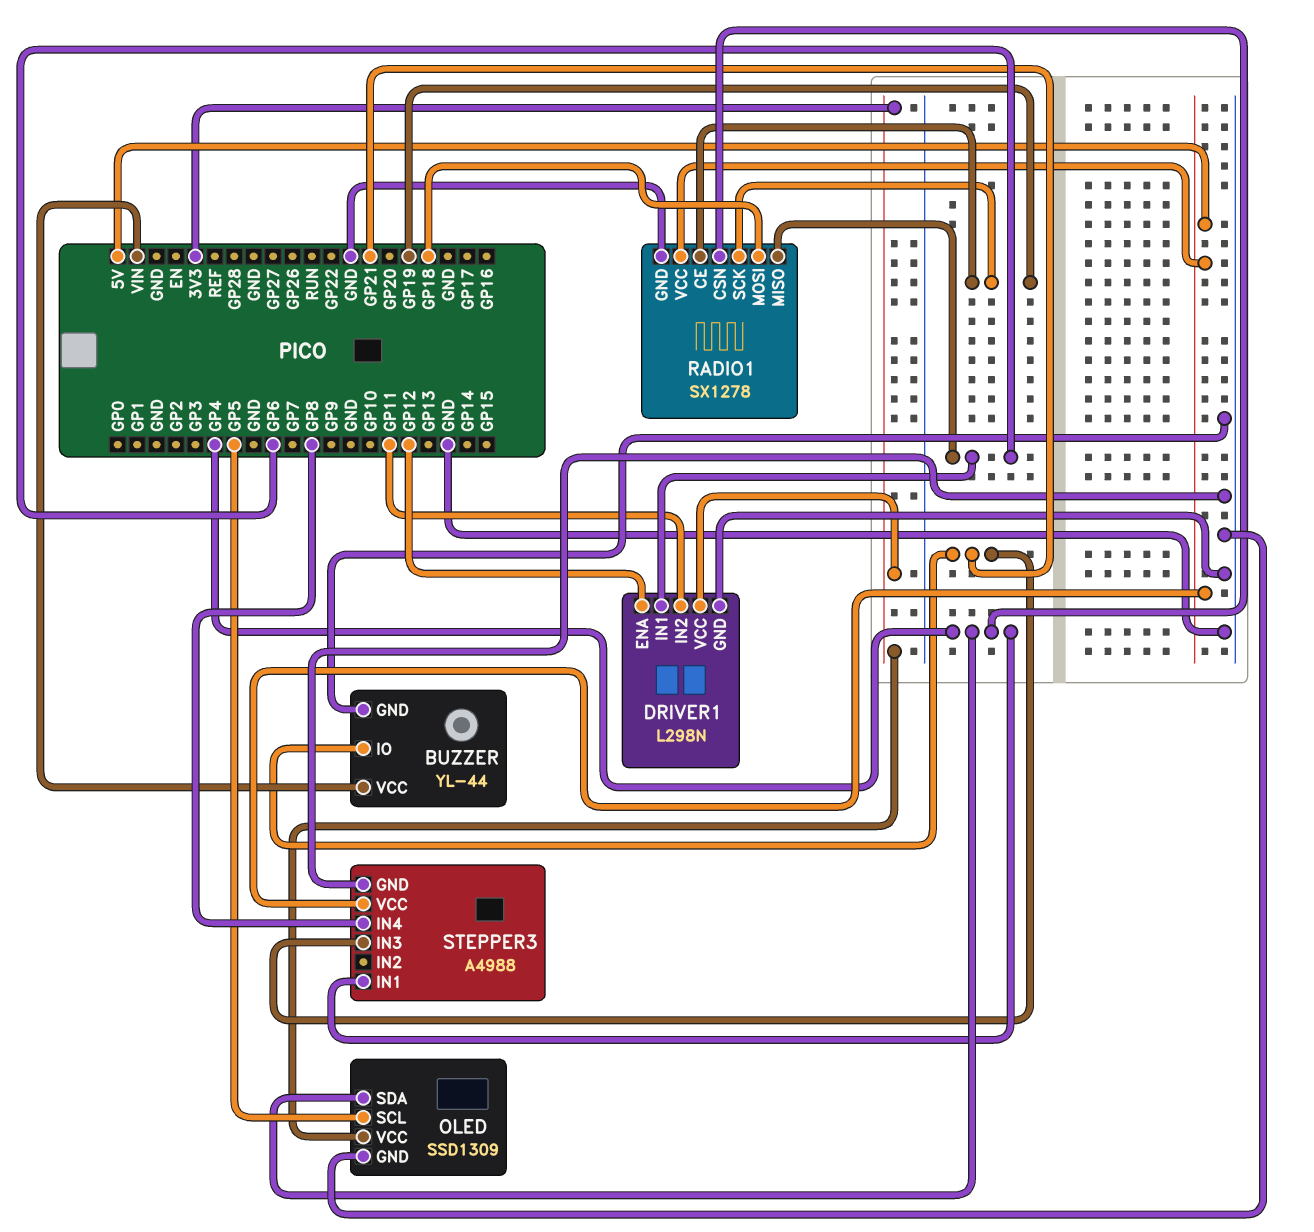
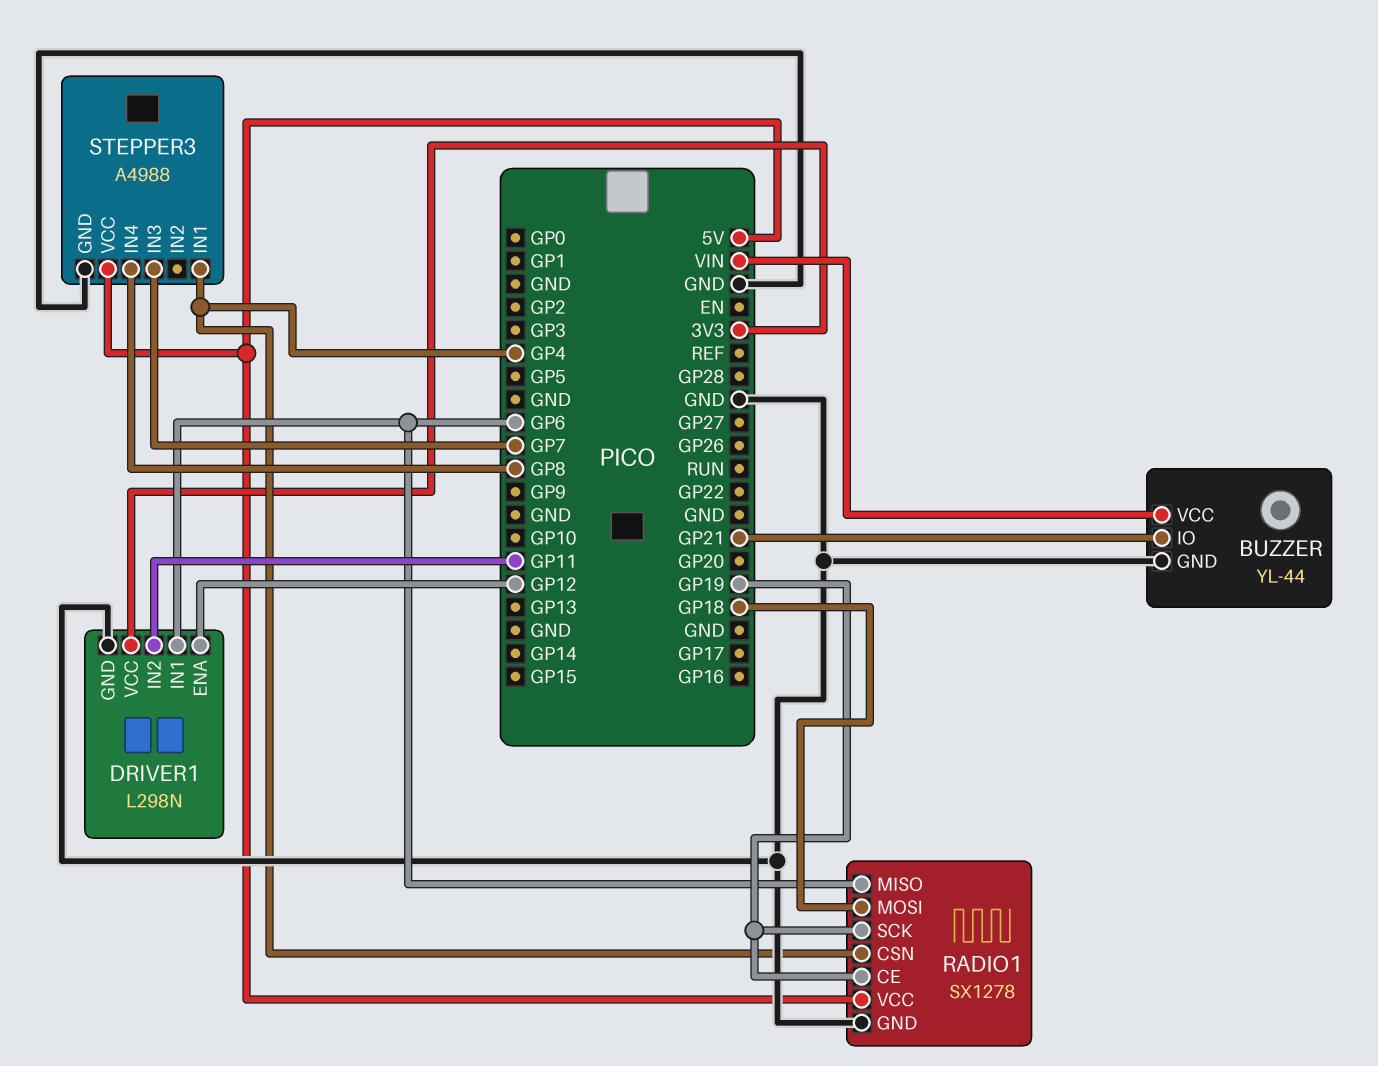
OLED: SSD1309 -> none
OLED pin GND: GND -> none
OLED pin SCL: GP5 -> none
OLED pin SDA: GP4 -> none
OLED pin VCC: 3V3 -> none
STEPPER3 pin IN3: GP21 -> GP7

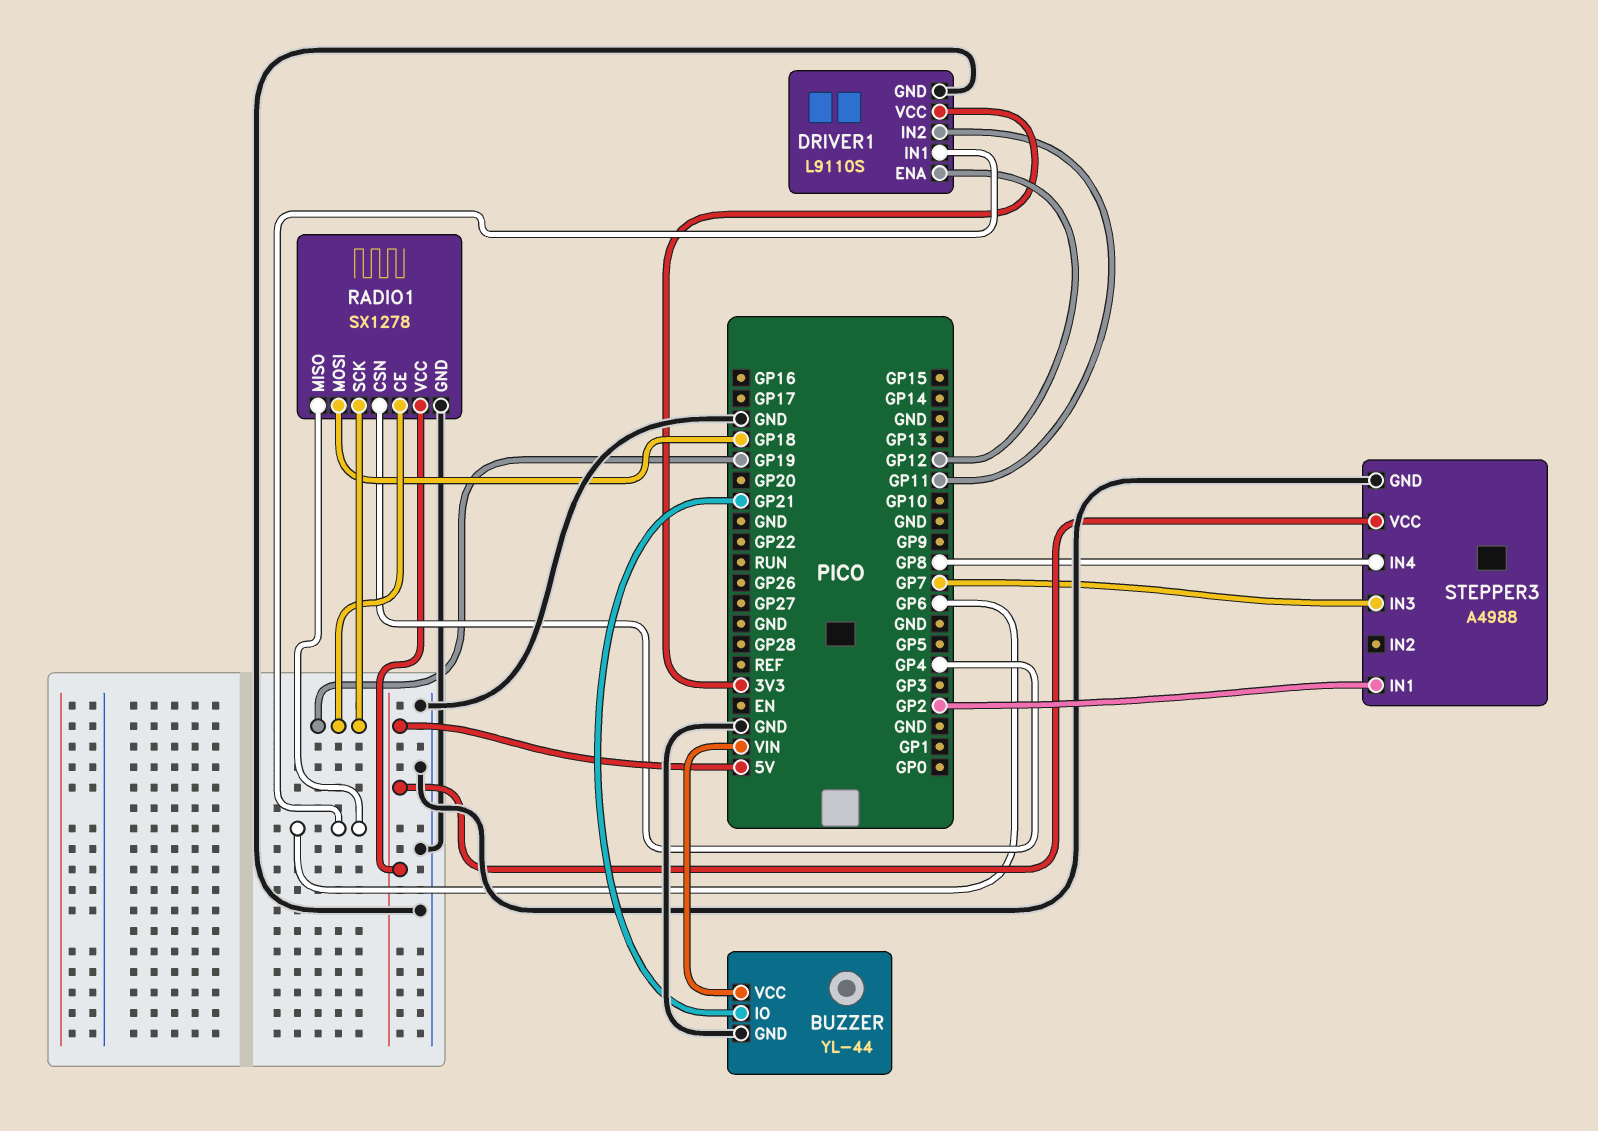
DRIVER1: L298N -> L9110S
STEPPER3 pin IN1: GP4 -> GP2

